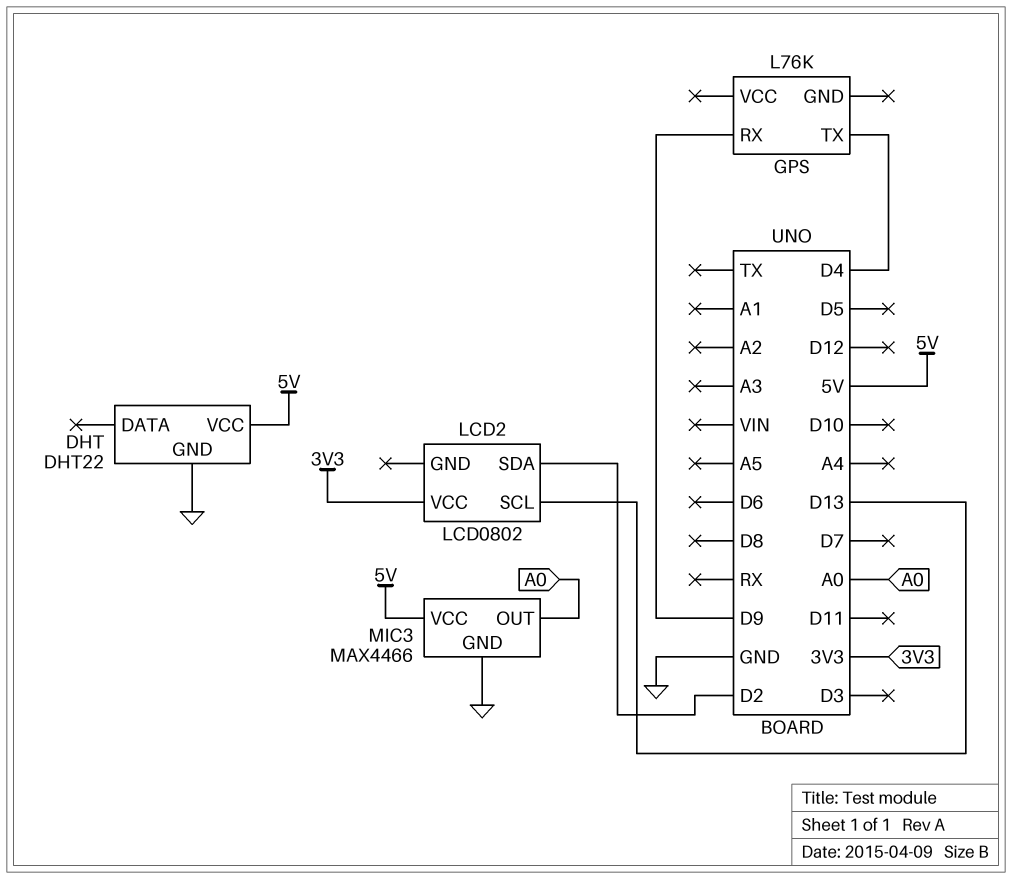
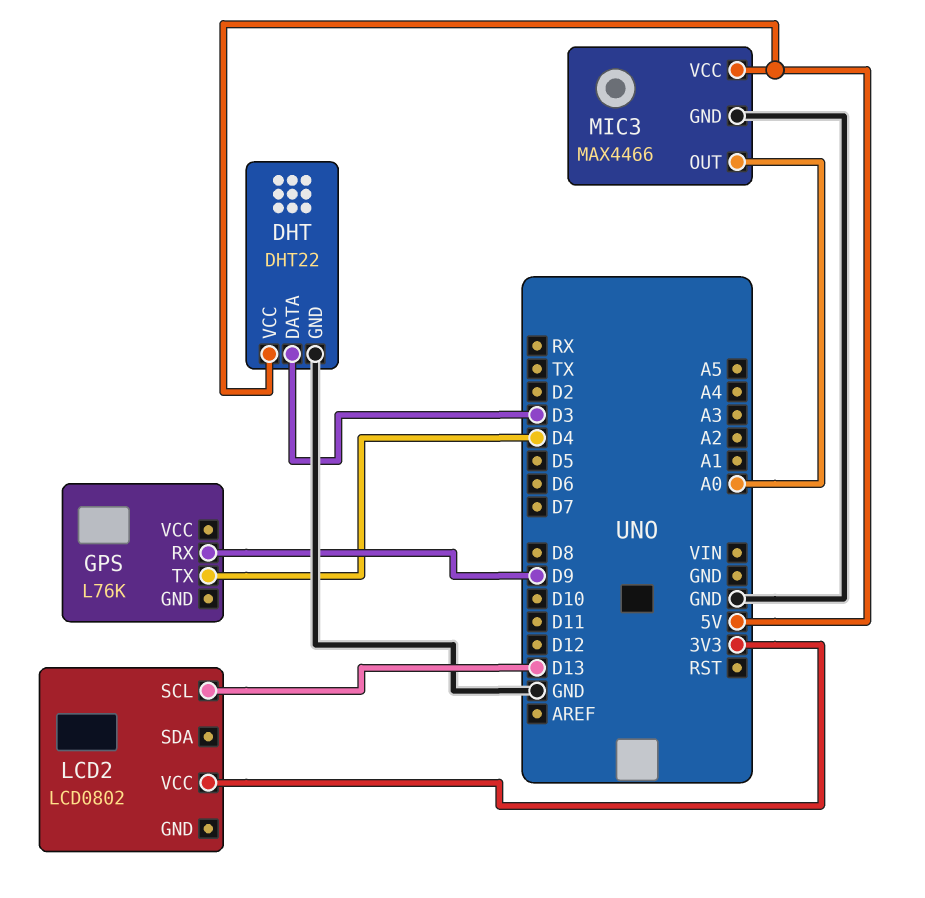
DHT pin DATA: none -> D3
LCD2 pin SDA: D2 -> none

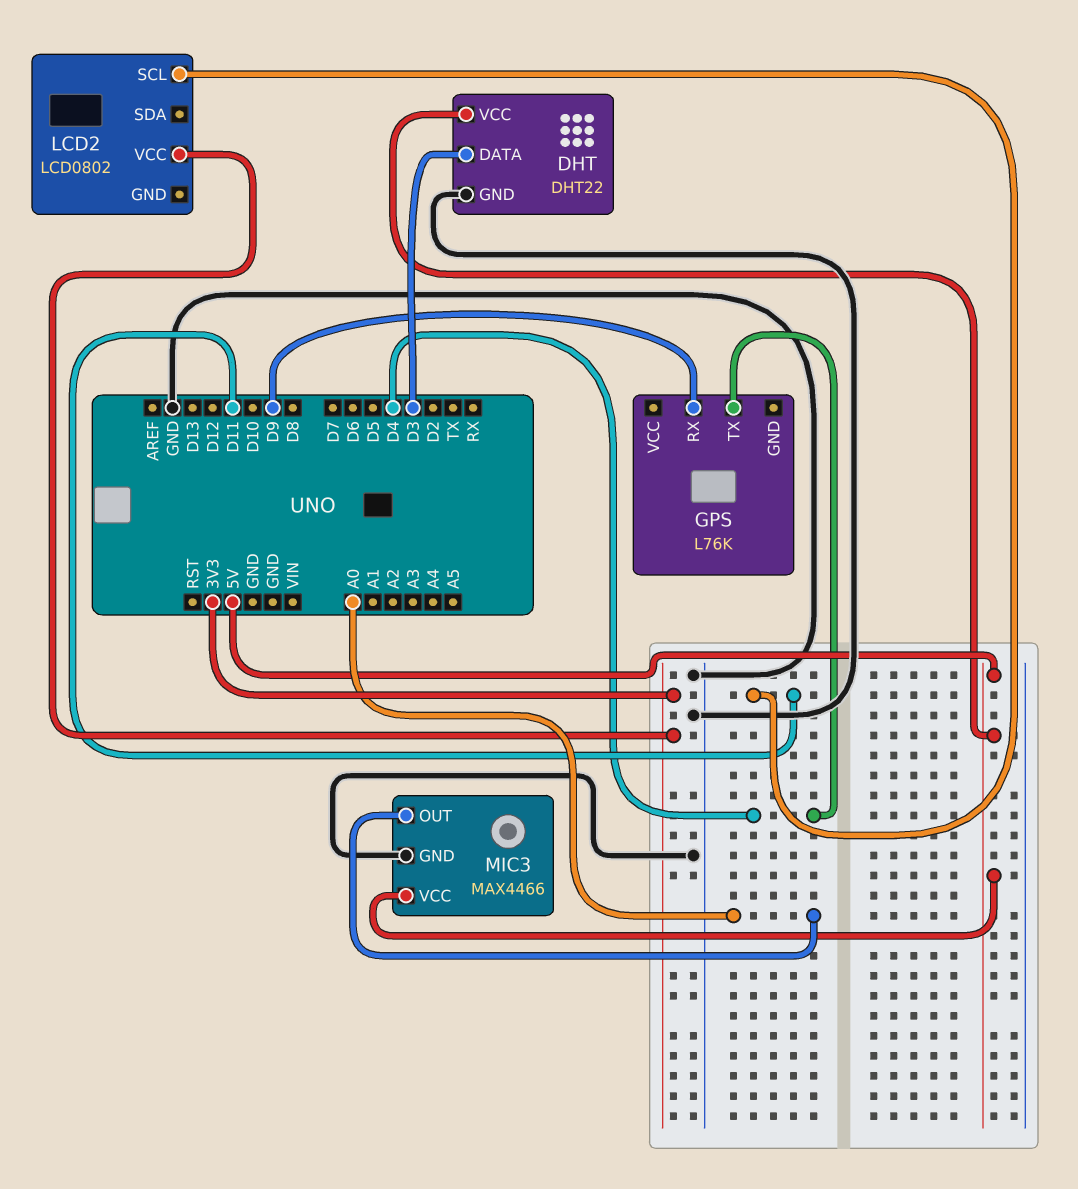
LCD2 pin SCL: D13 -> D11

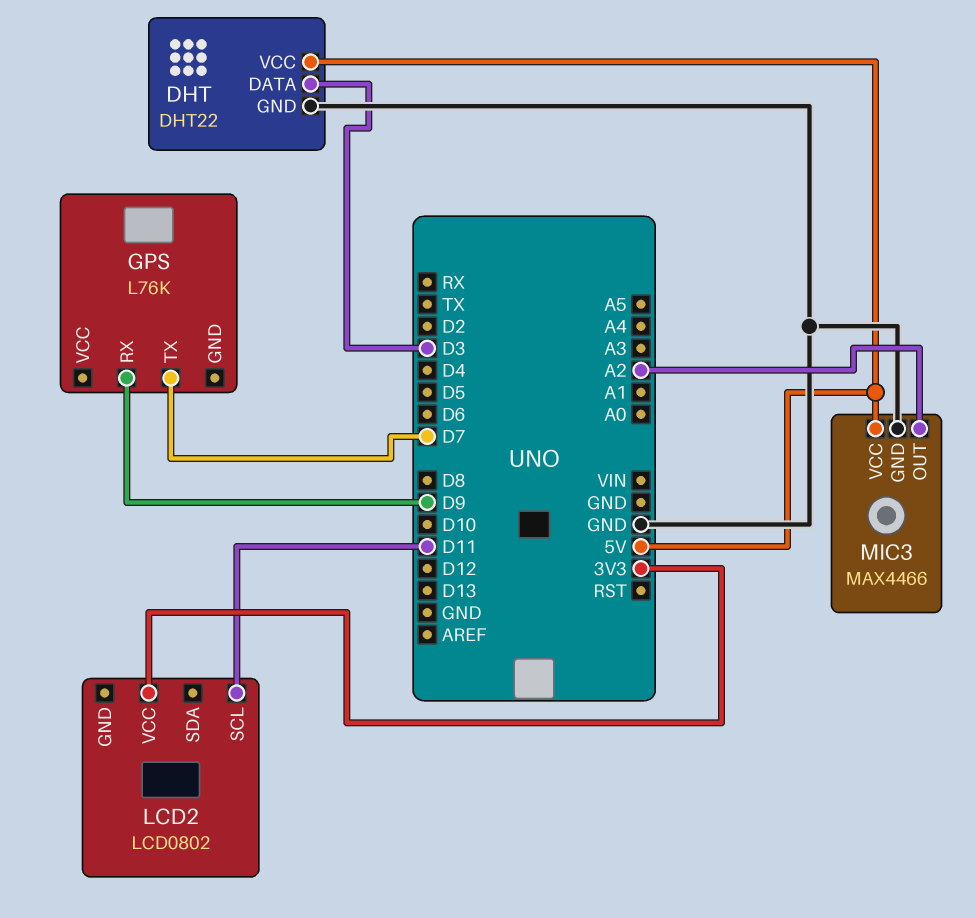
GPS pin TX: D4 -> D7
MIC3 pin OUT: A0 -> A2

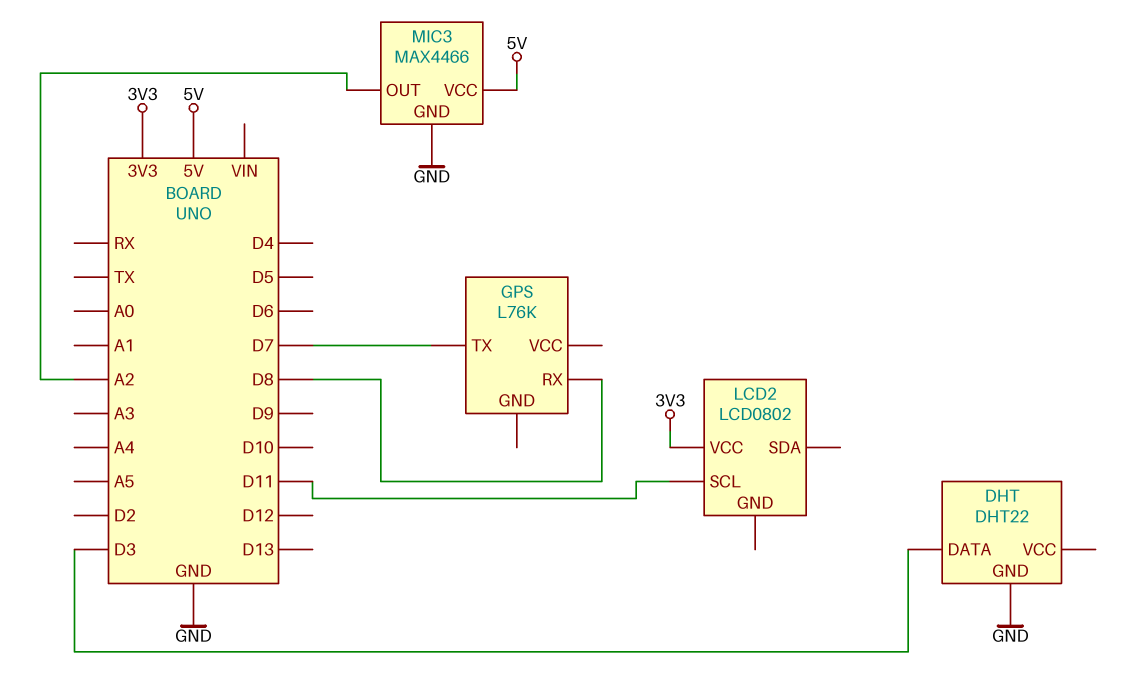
DHT pin VCC: 5V -> none
GPS pin RX: D9 -> D8

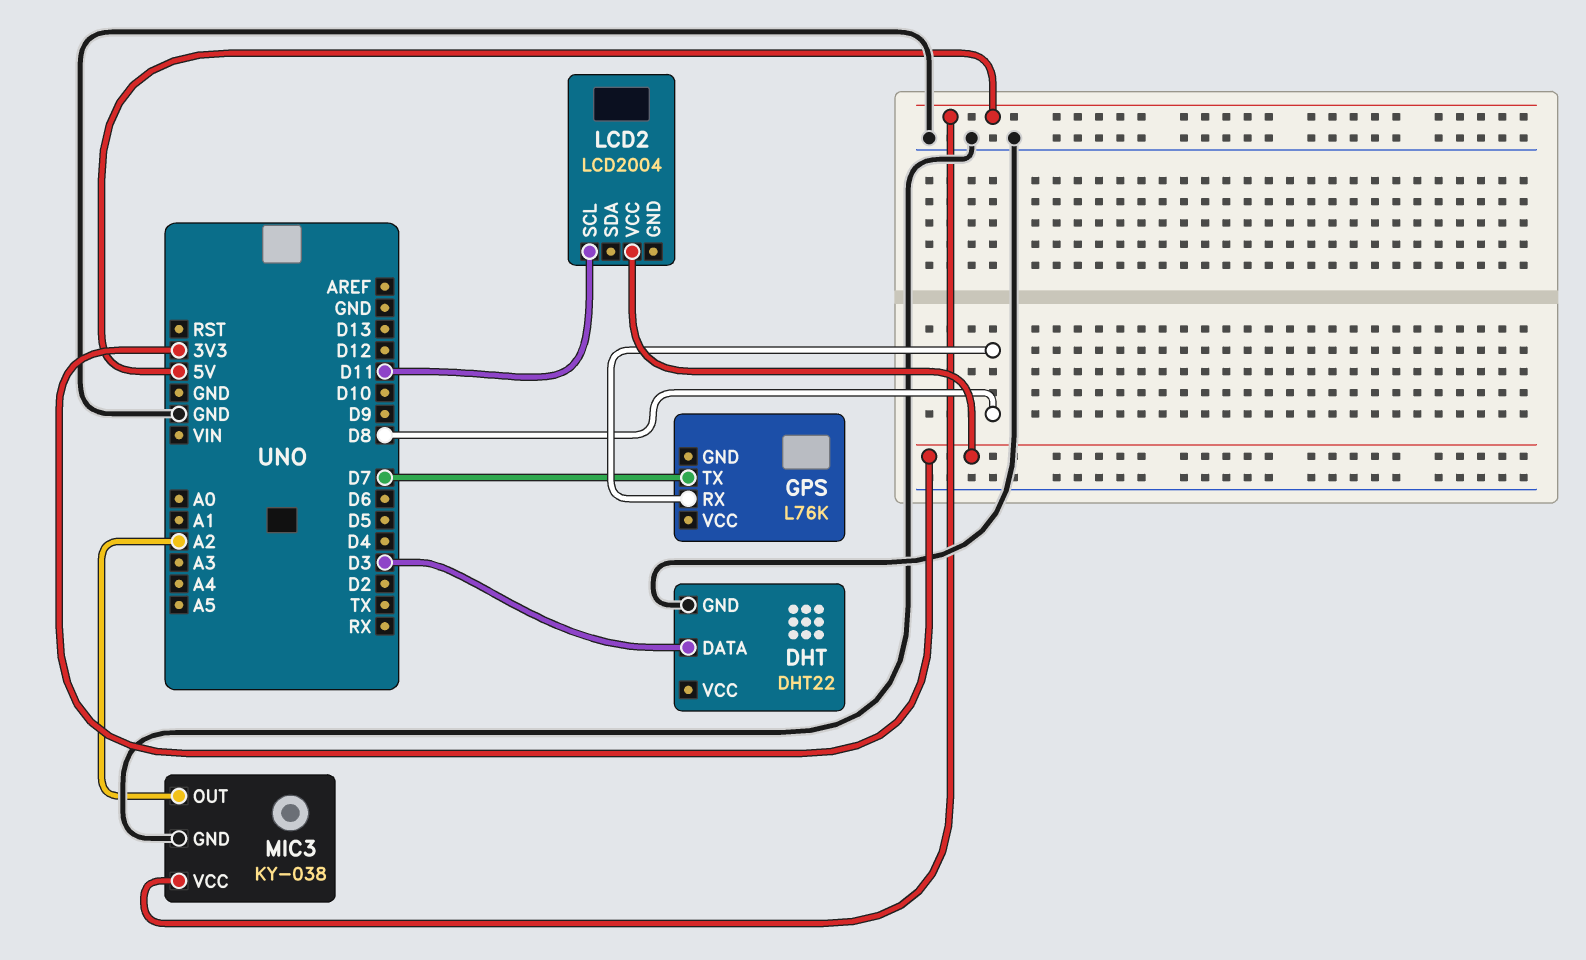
LCD2: LCD0802 -> LCD2004
MIC3: MAX4466 -> KY-038

